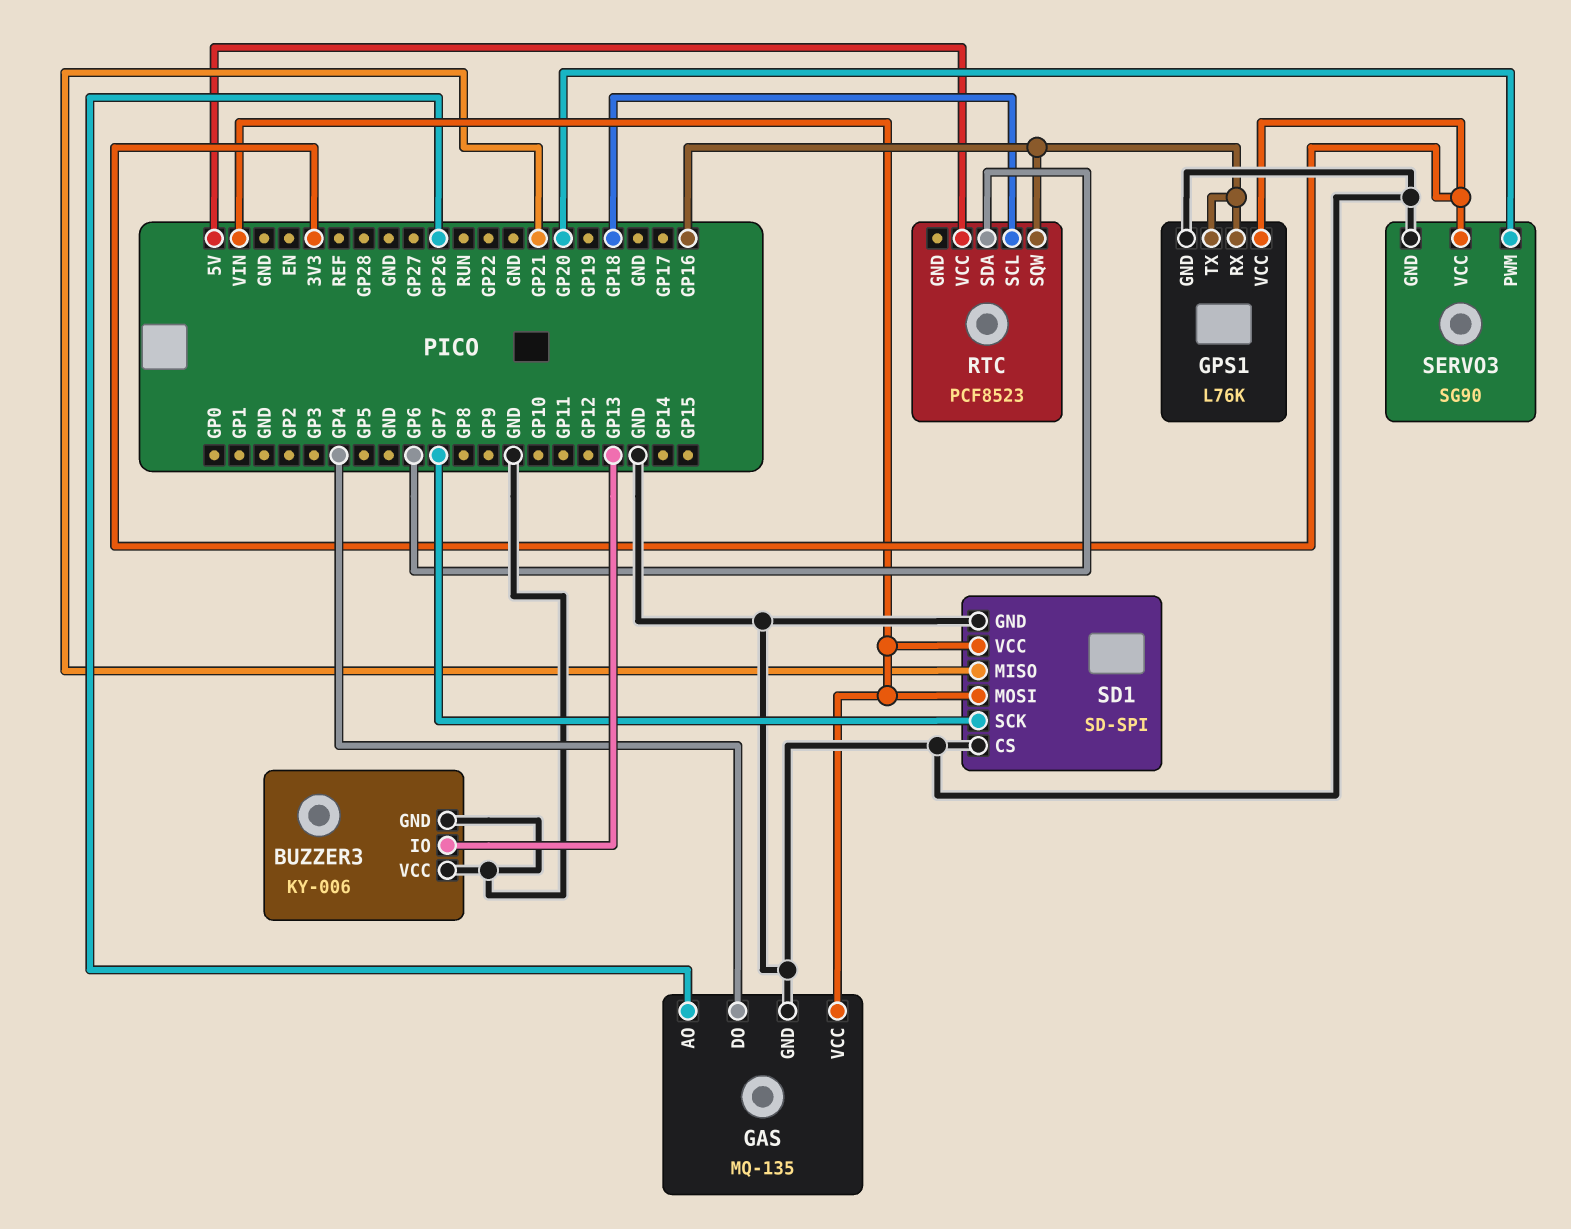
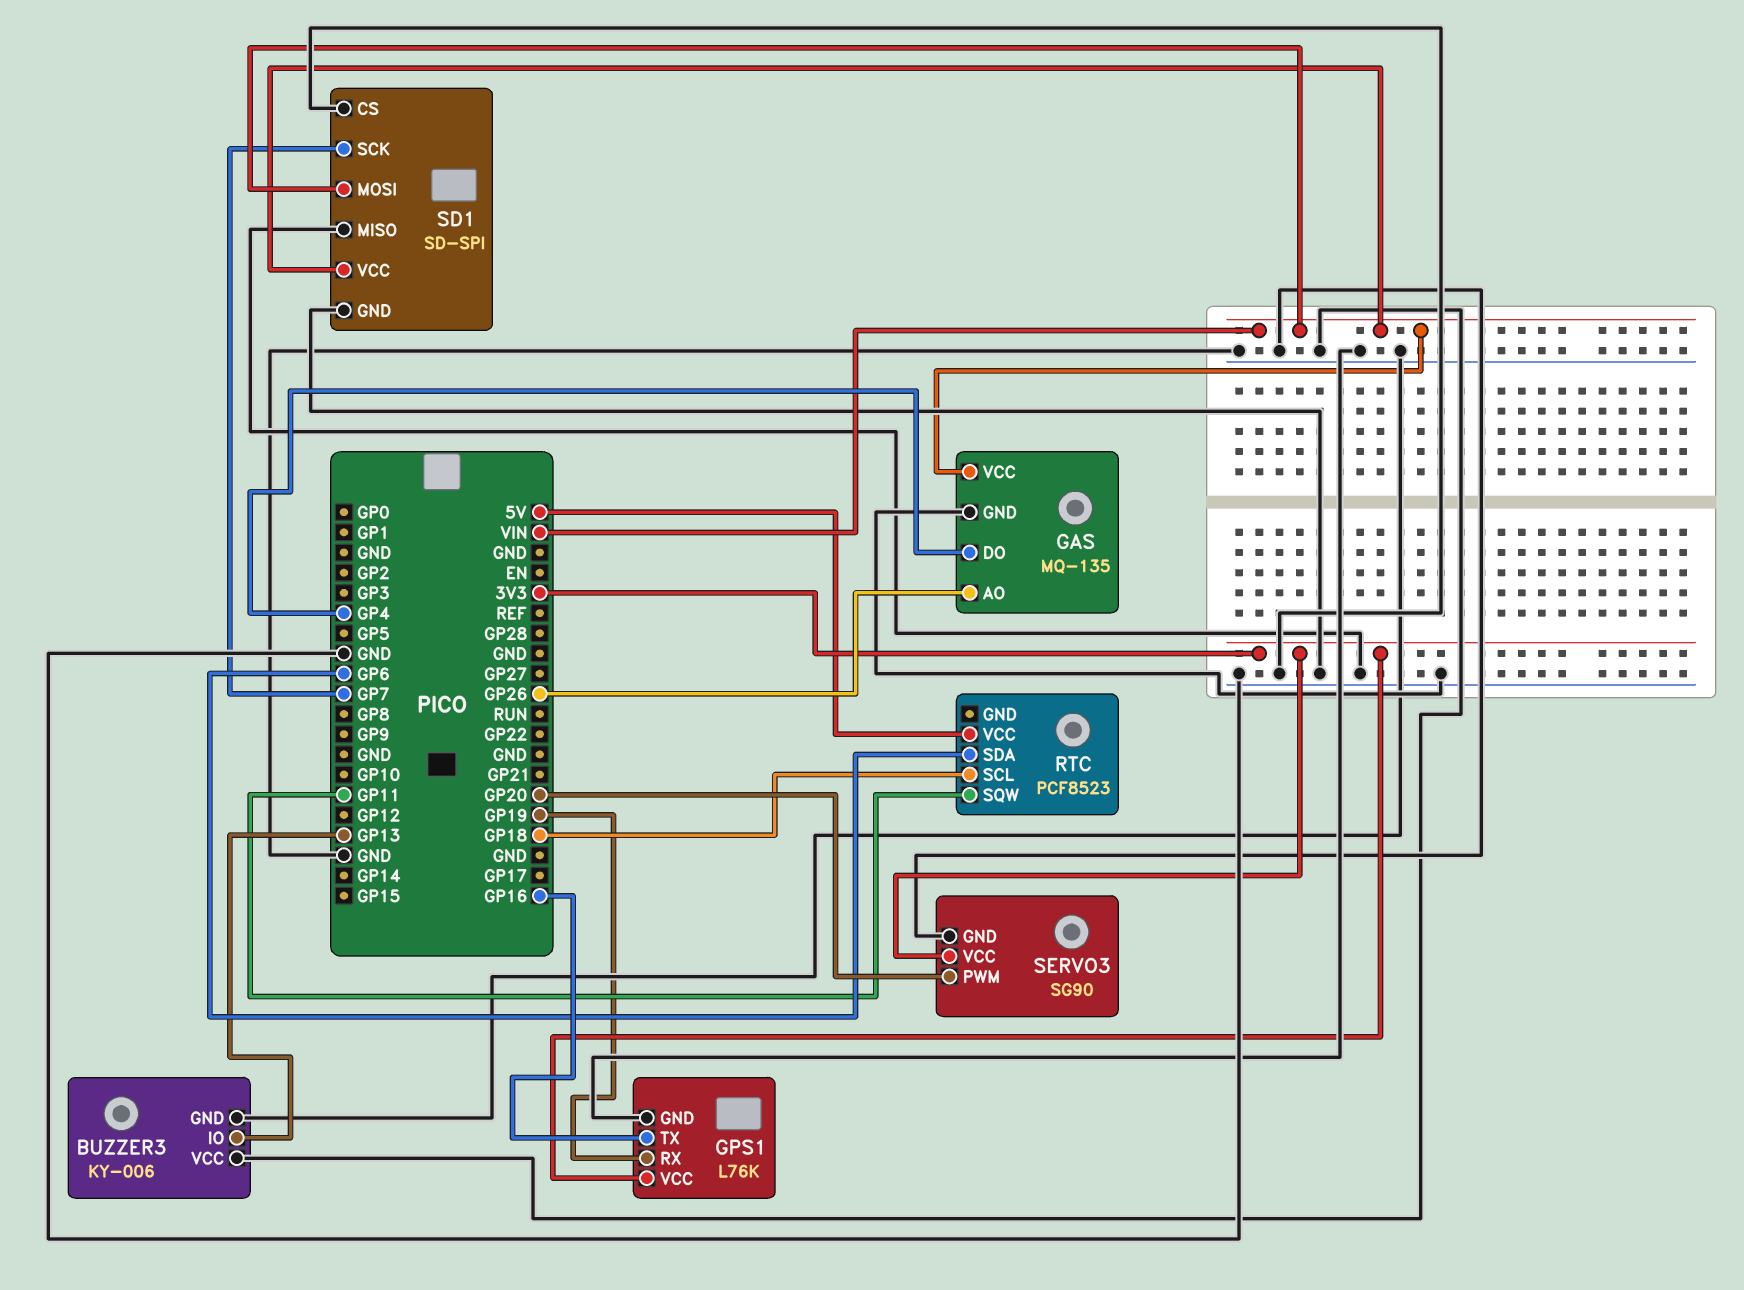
GPS1 pin RX: GP16 -> GP19
RTC pin SQW: GP16 -> GP11
SD1 pin MISO: GP21 -> GND

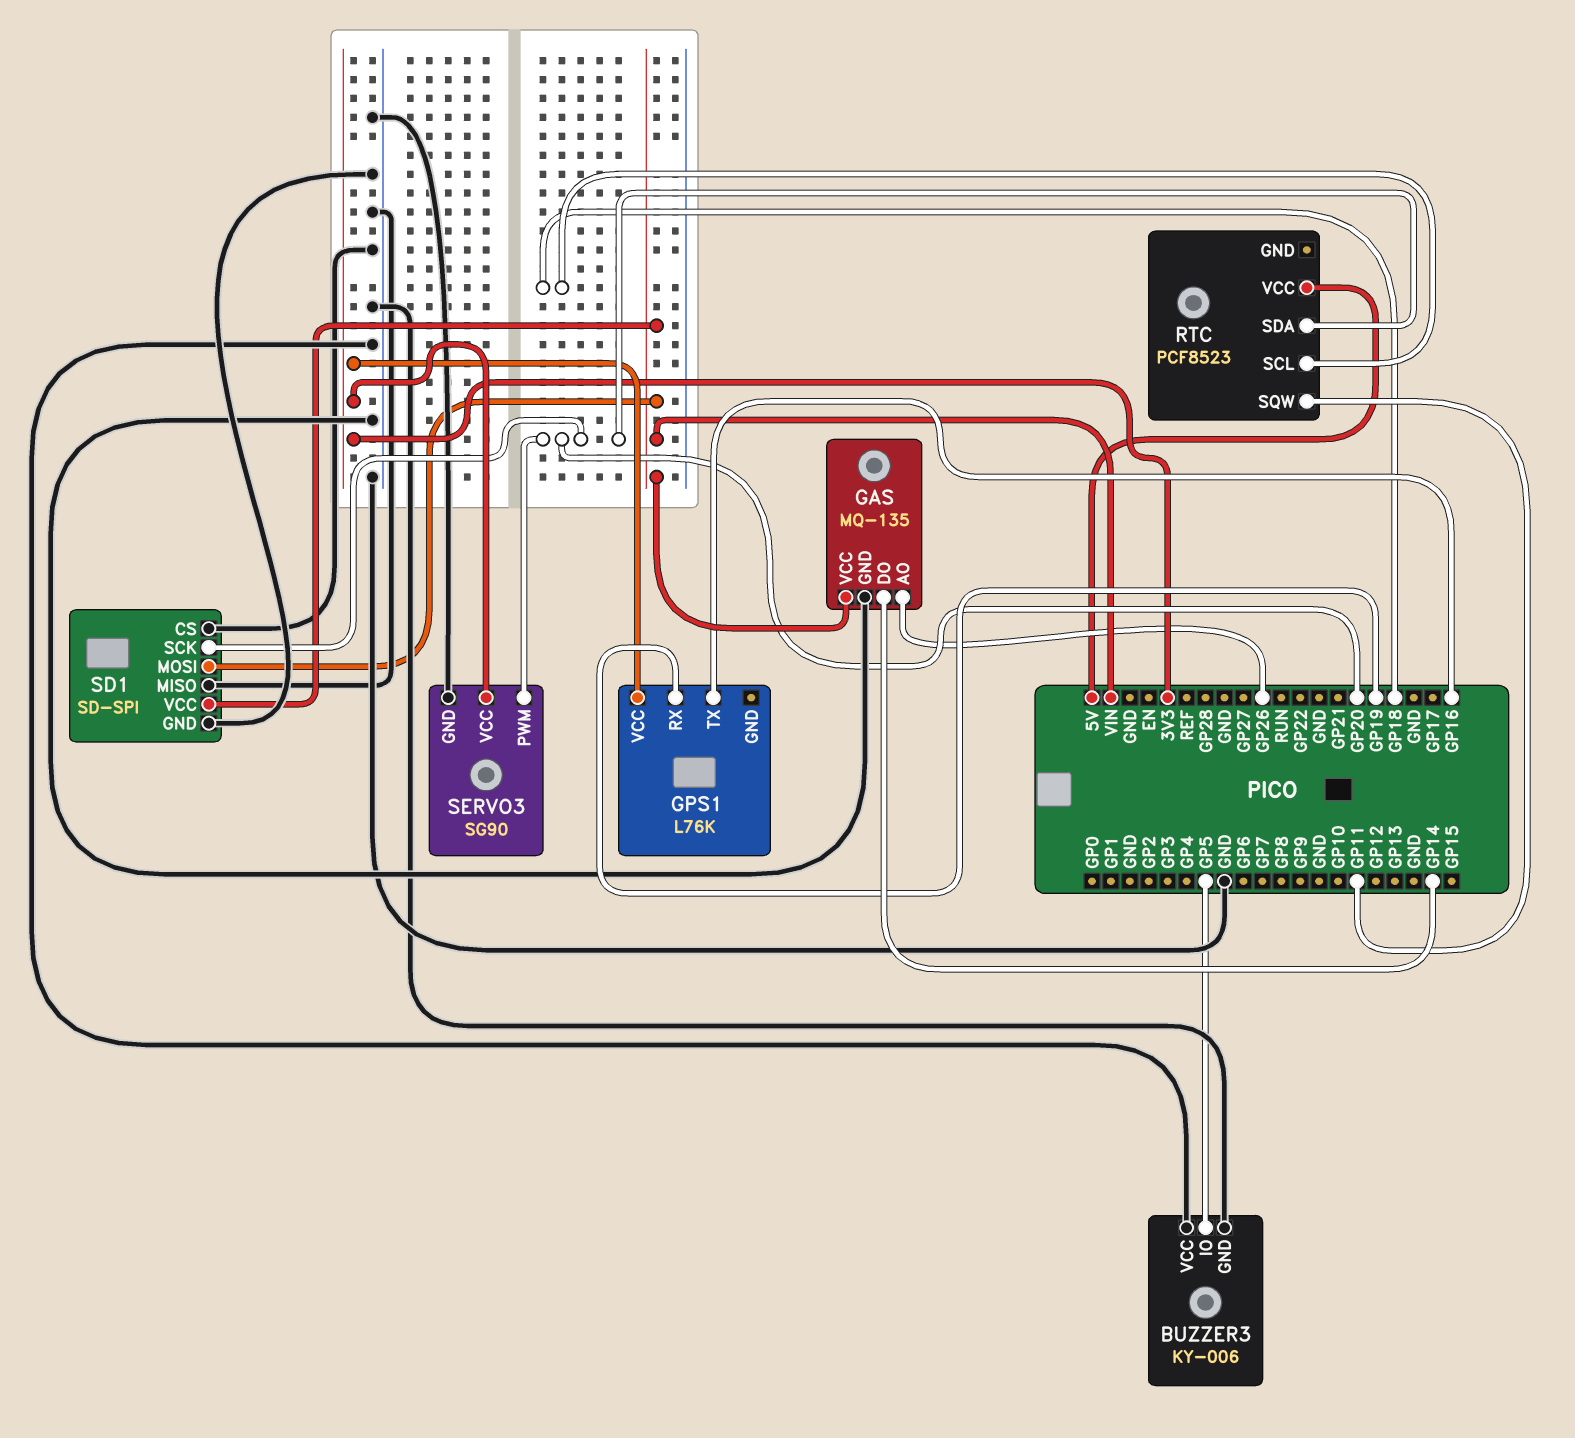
BUZZER3 pin IO: GP13 -> GP5
GAS pin DO: GP4 -> GP14
GPS1 pin GND: GND -> none
RTC pin SDA: GP6 -> GP20
SD1 pin SCK: GP7 -> GP20

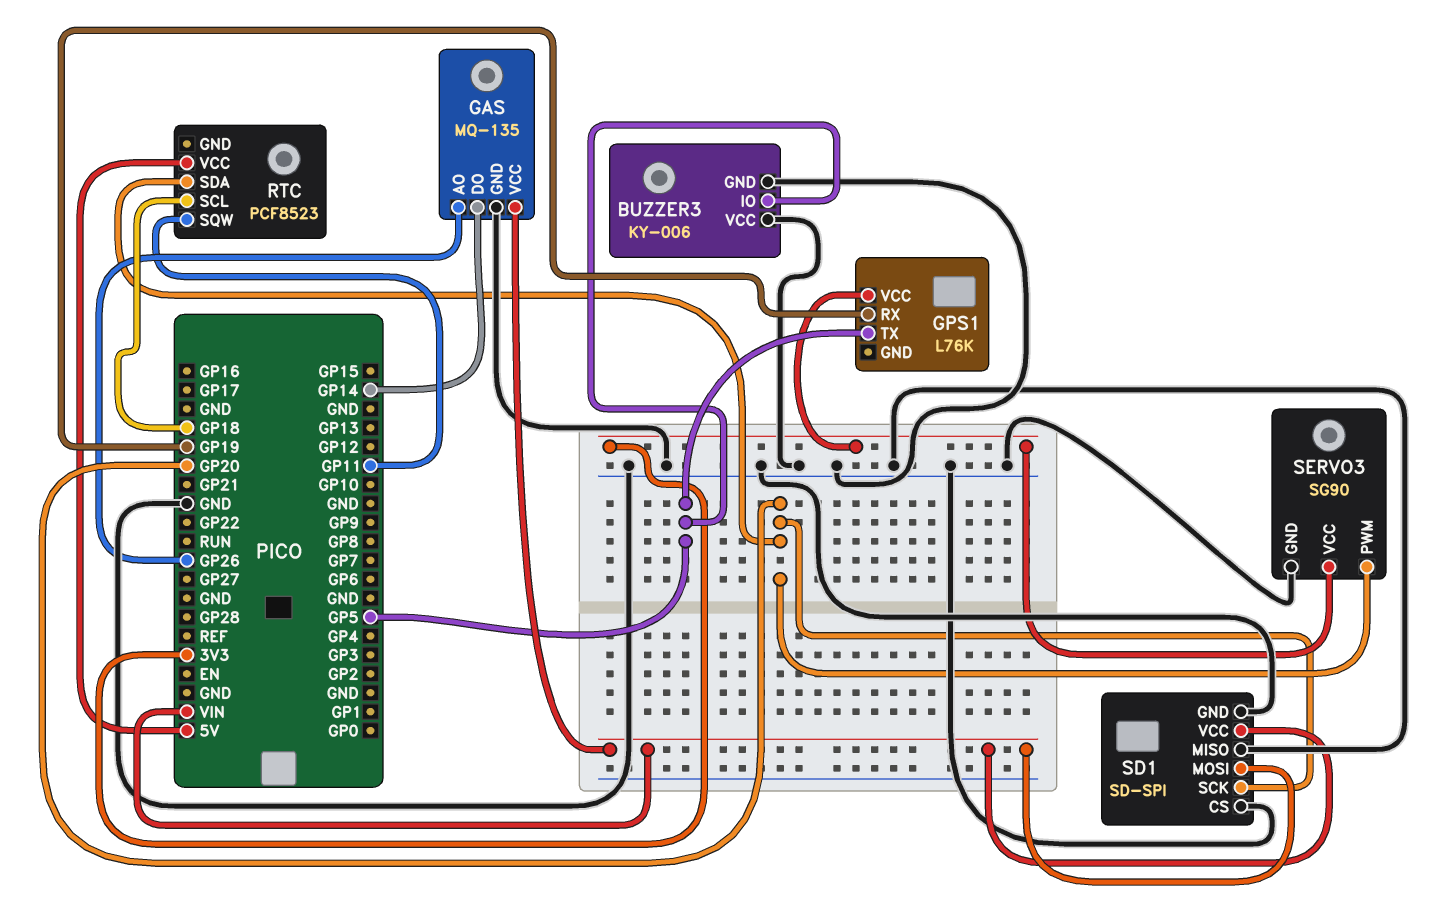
GPS1 pin TX: GP16 -> GP5

